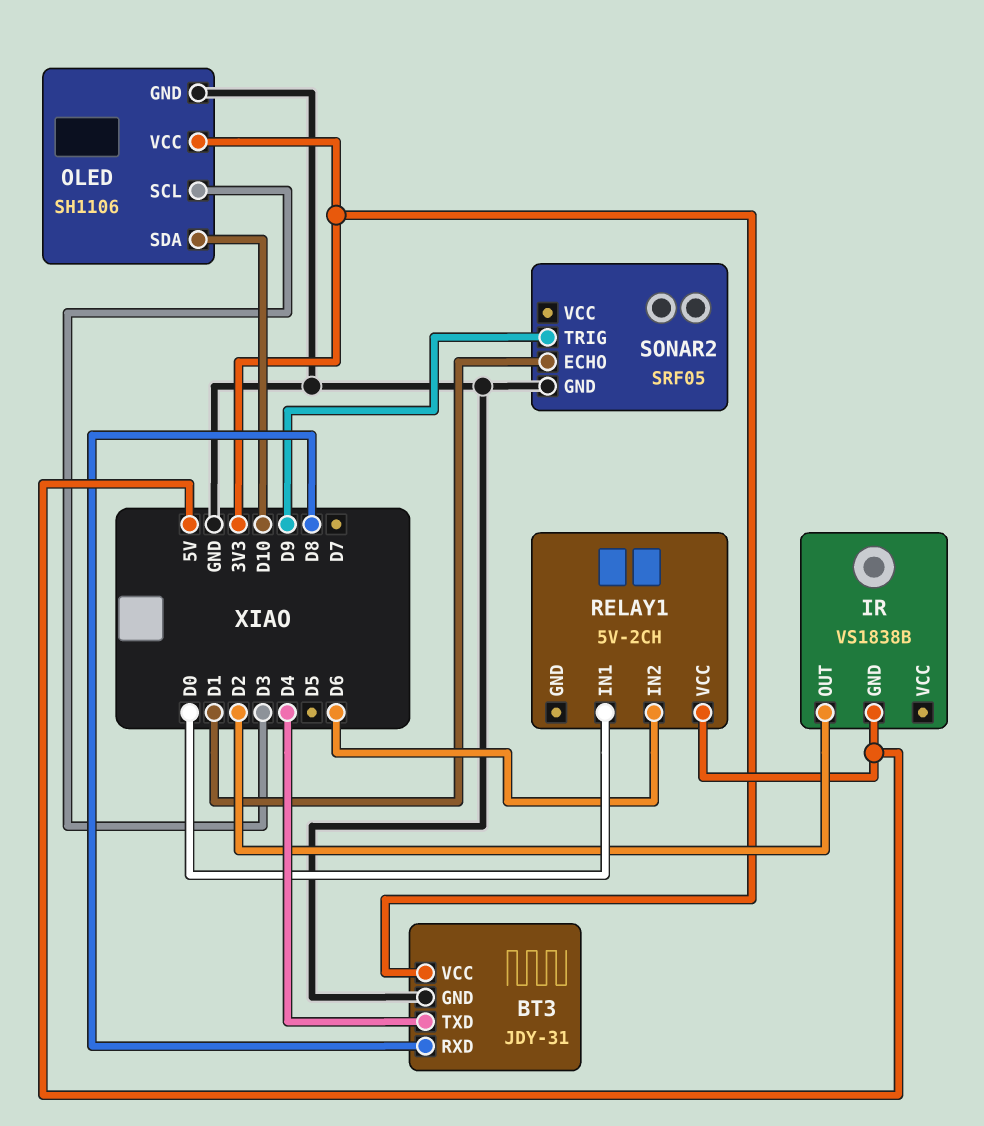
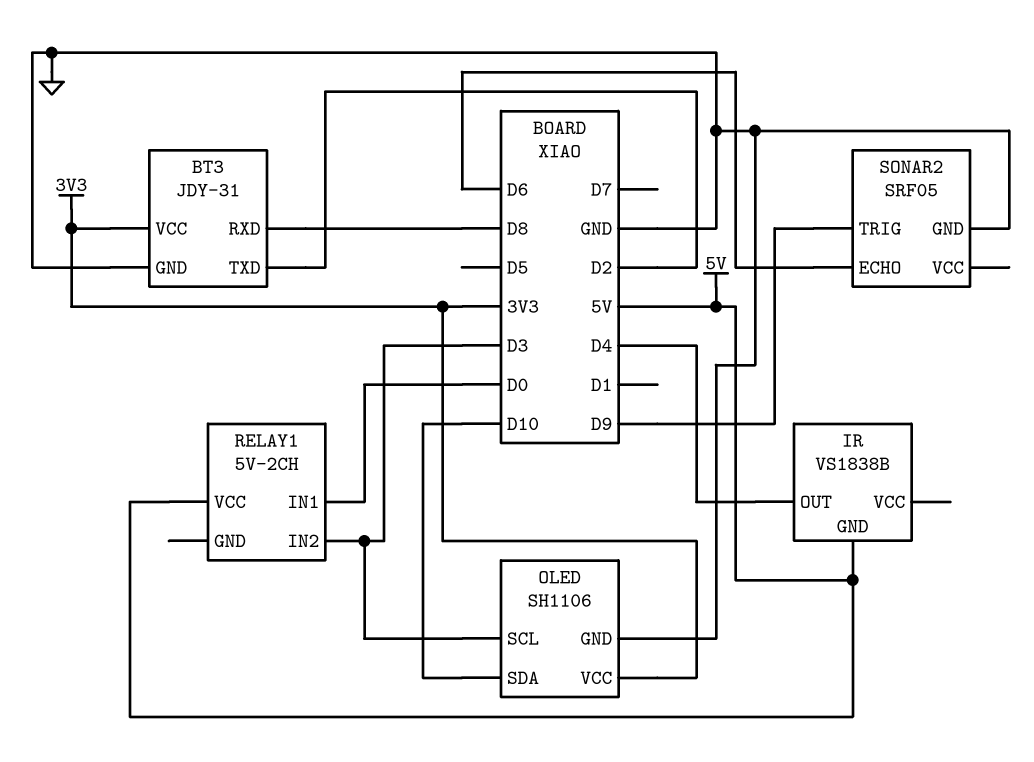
BT3 pin TXD: D4 -> D2
IR pin OUT: D2 -> D4
RELAY1 pin IN2: D6 -> D3
SONAR2 pin ECHO: D1 -> D6

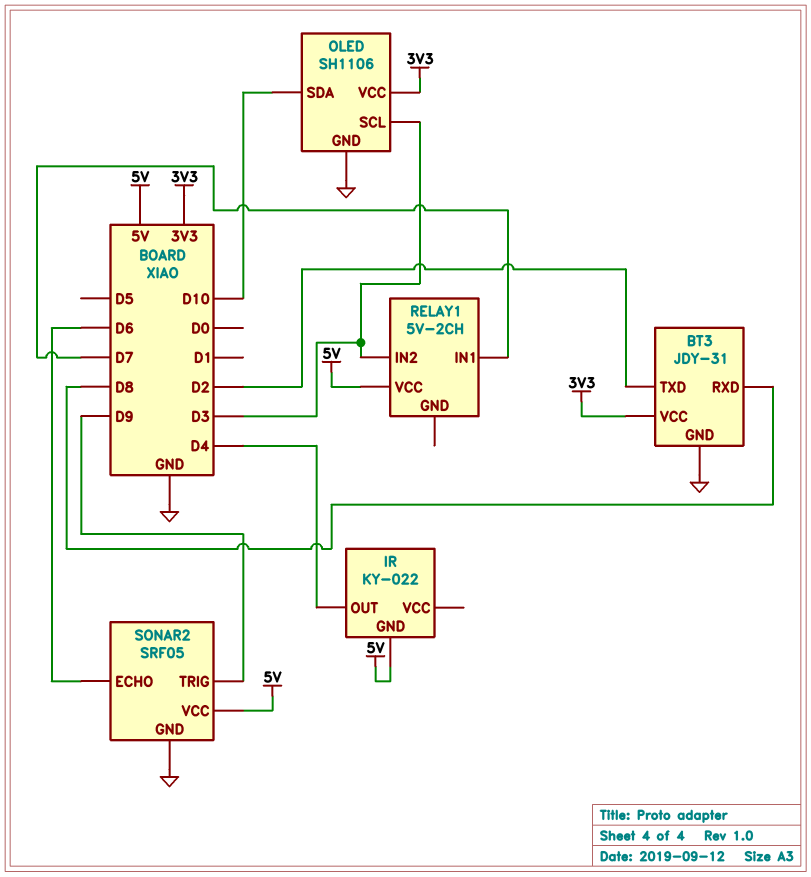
IR: VS1838B -> KY-022
RELAY1 pin IN1: D0 -> D7
SONAR2 pin VCC: none -> 5V

